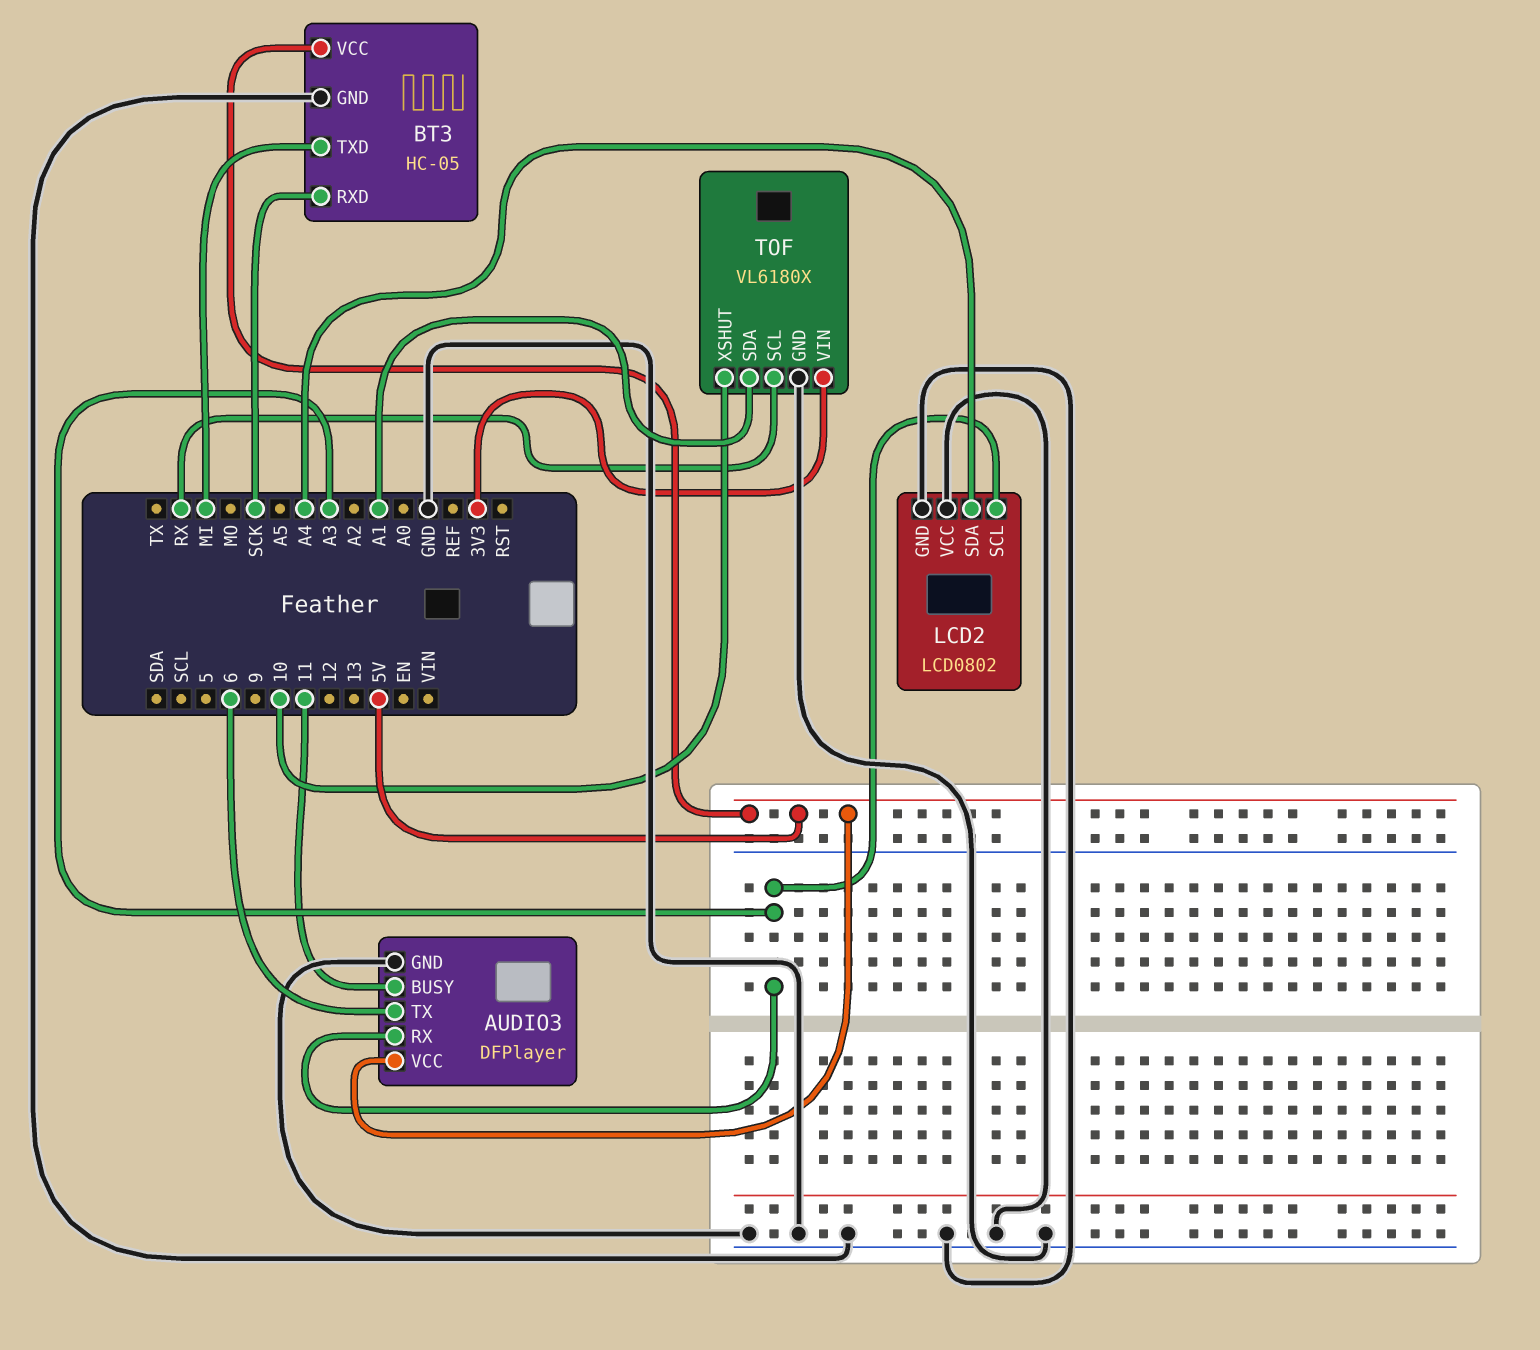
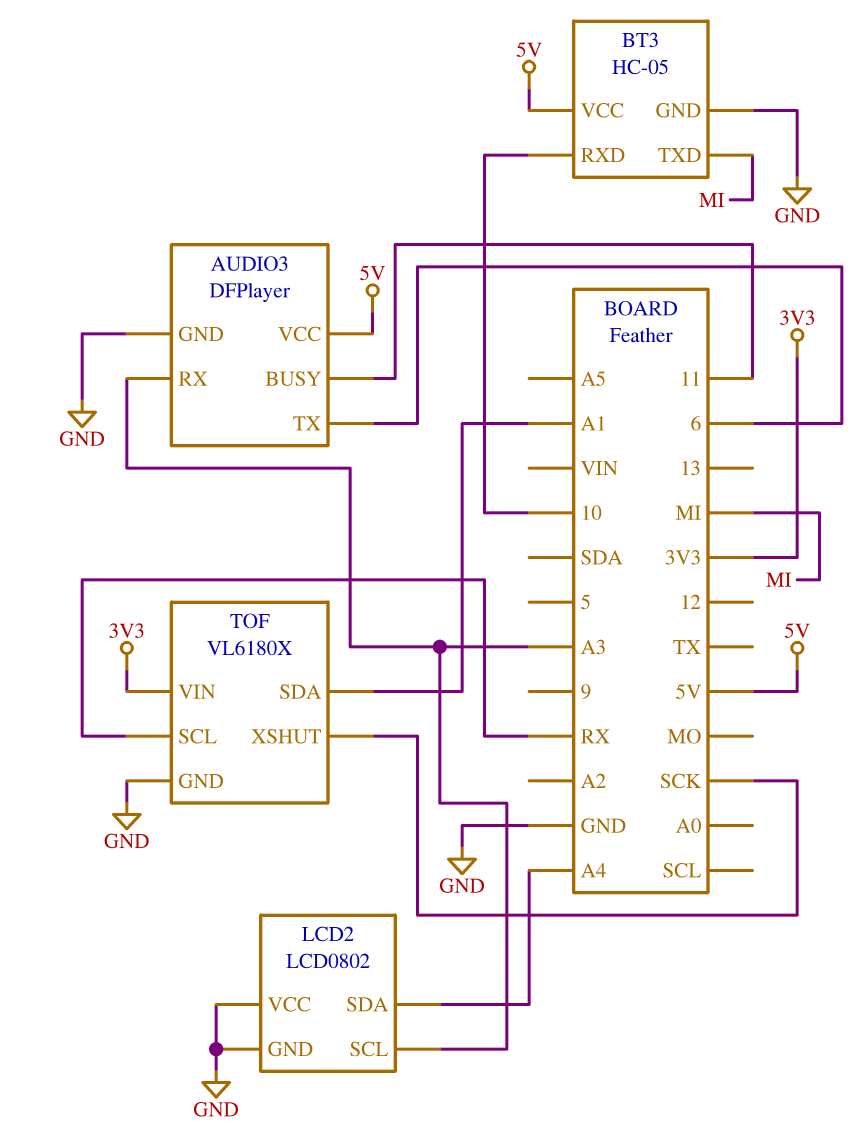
BT3 pin RXD: SCK -> 10
TOF pin XSHUT: 10 -> SCK

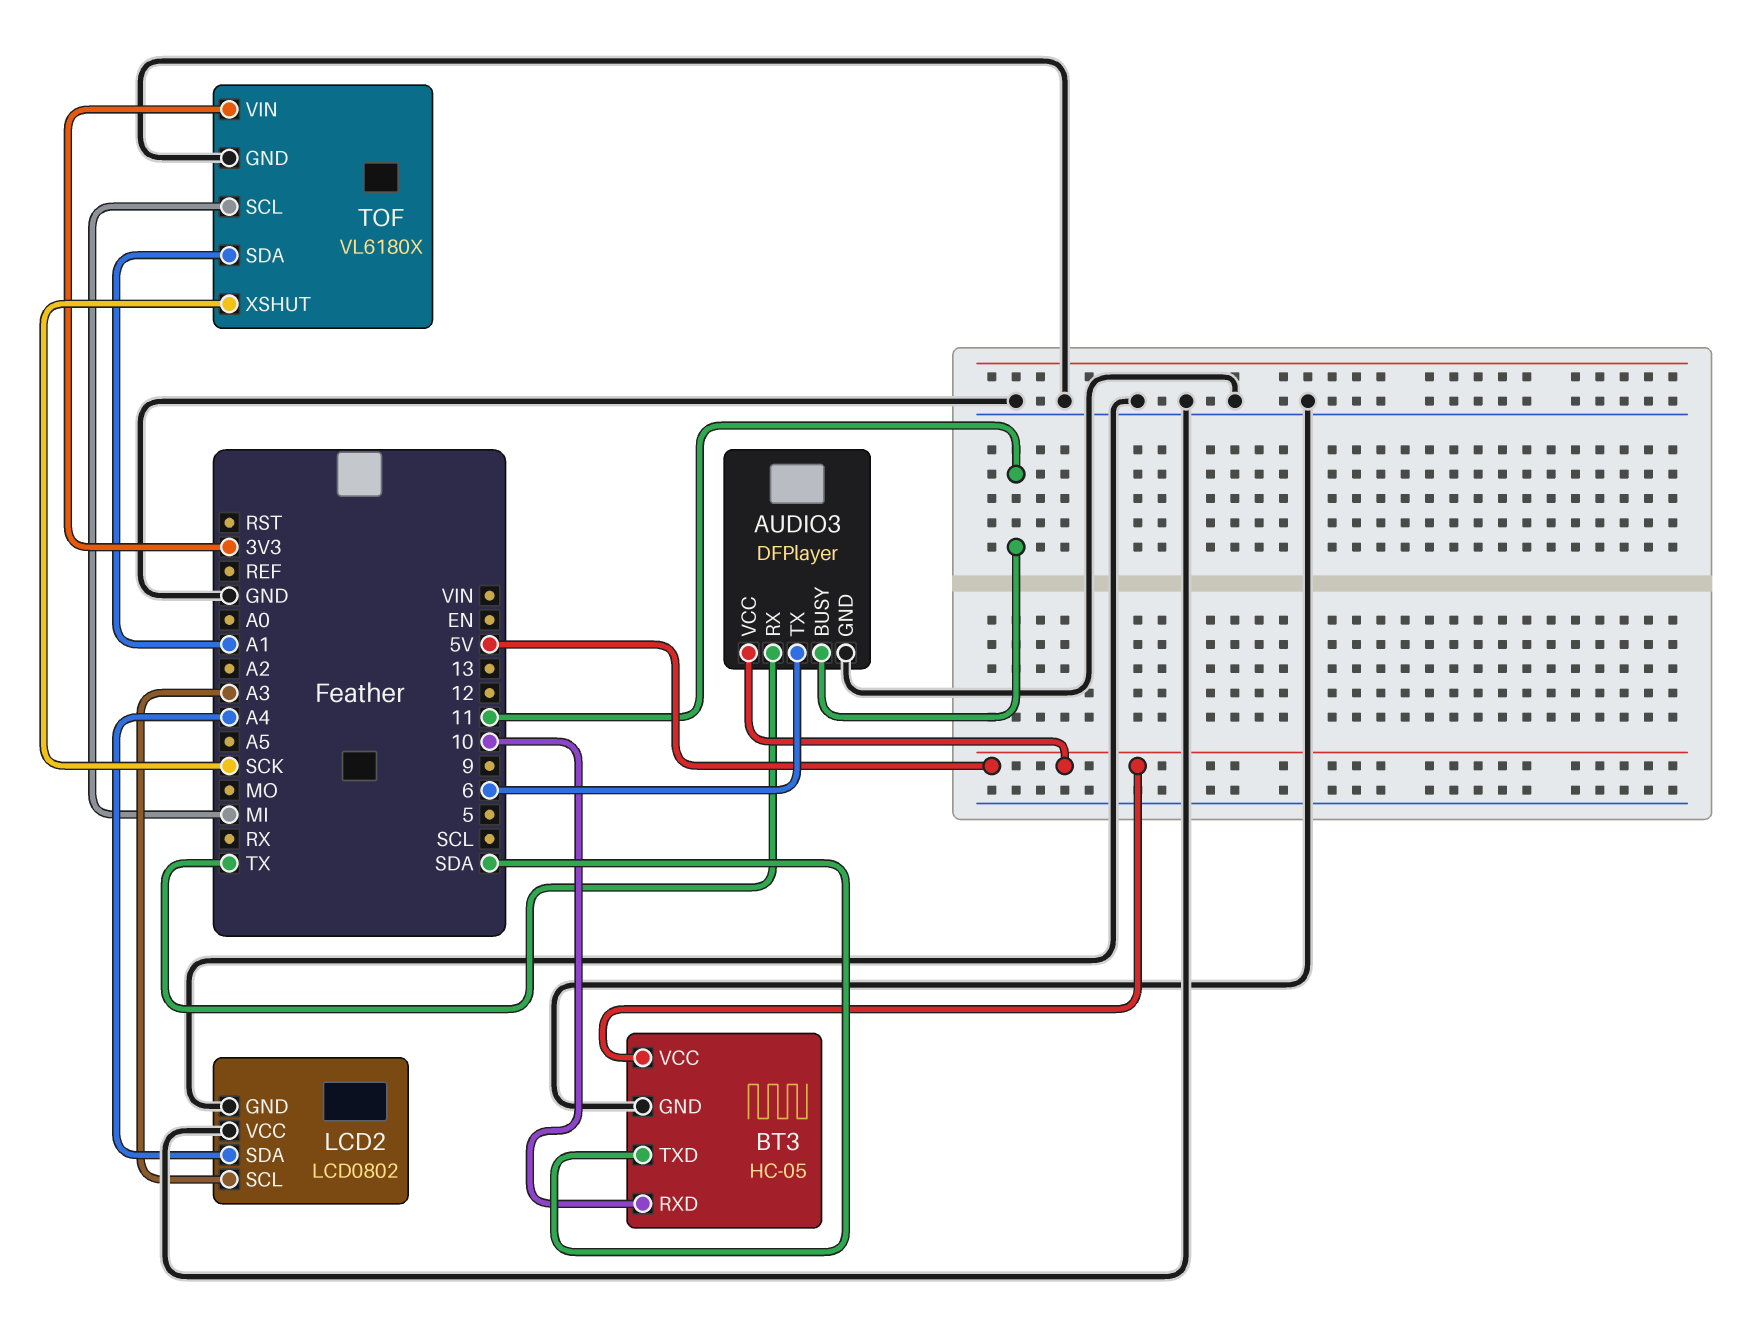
AUDIO3 pin RX: A3 -> TX
BT3 pin TXD: MI -> SDA
TOF pin SCL: RX -> MI

